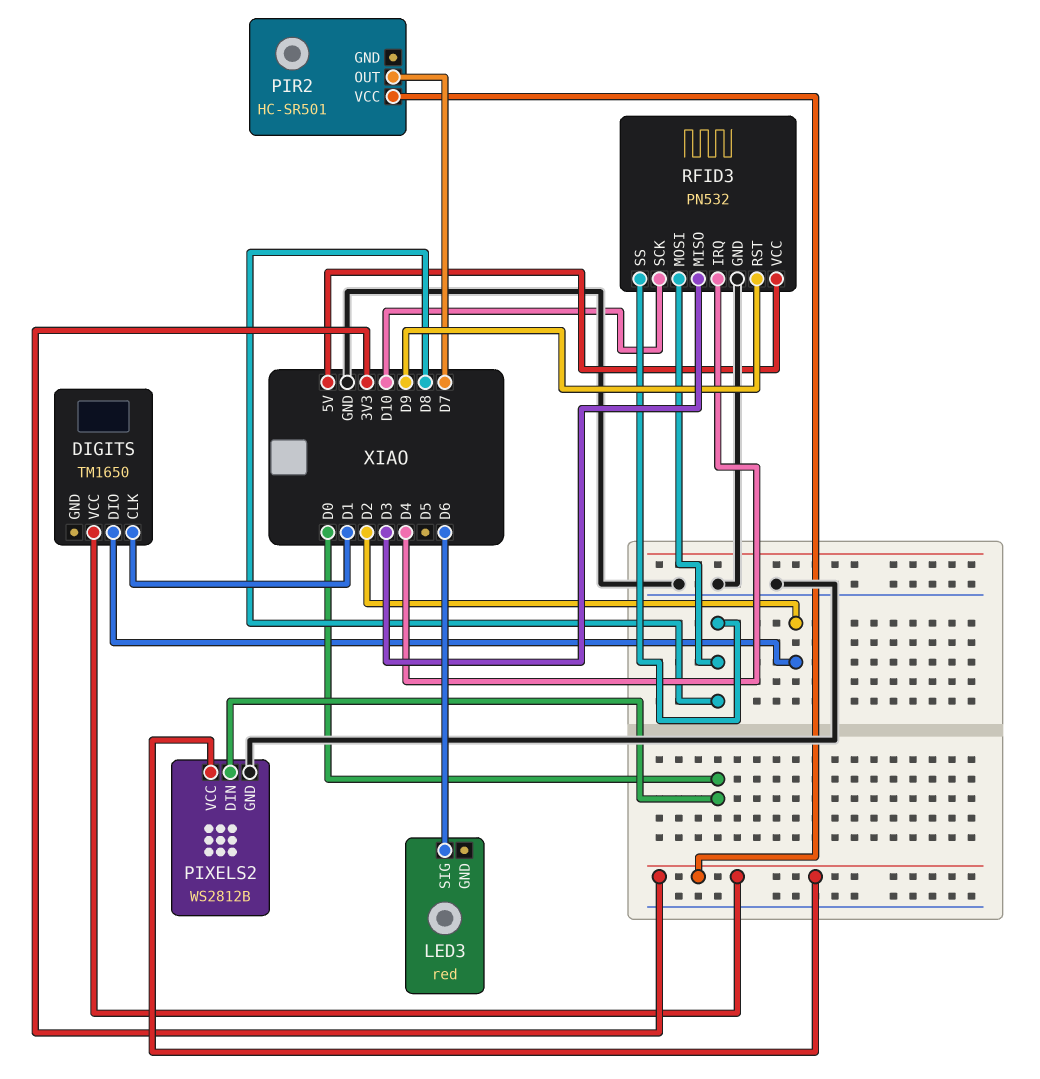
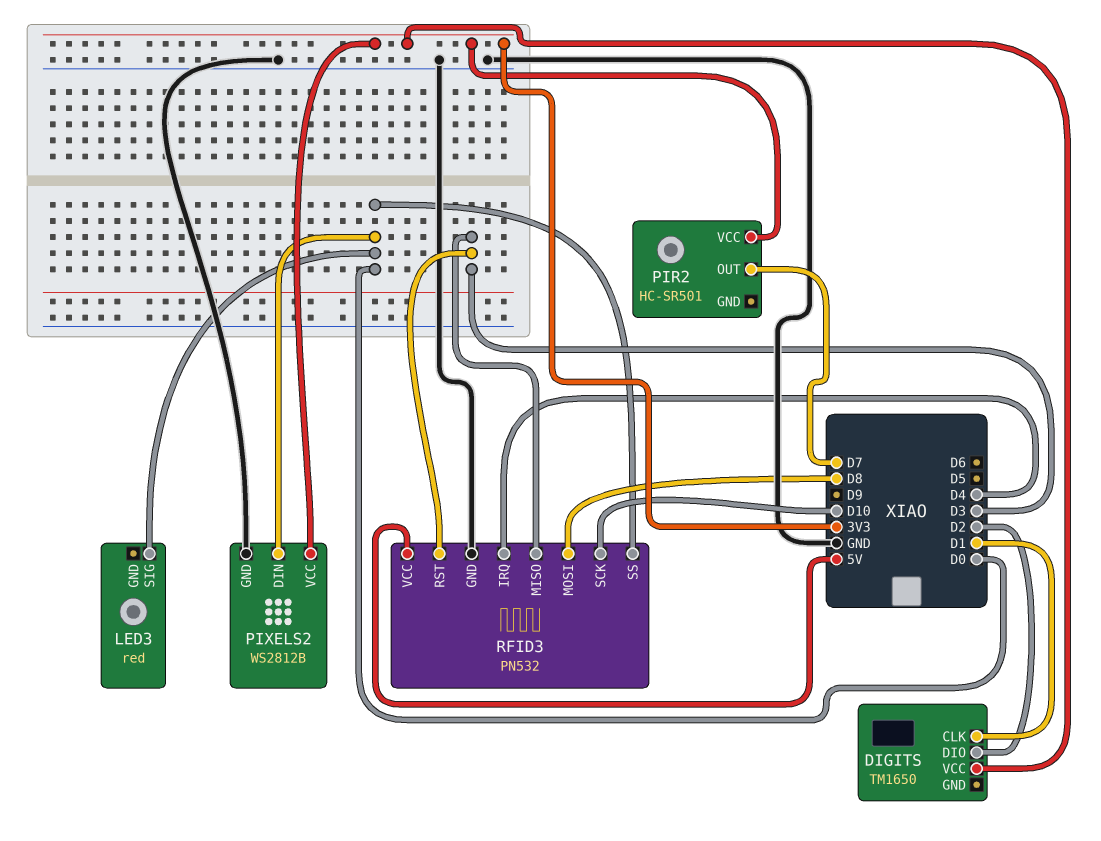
LED3 pin SIG: D6 -> D0
RFID3 pin RST: D9 -> D3
RFID3 pin SS: D8 -> D0

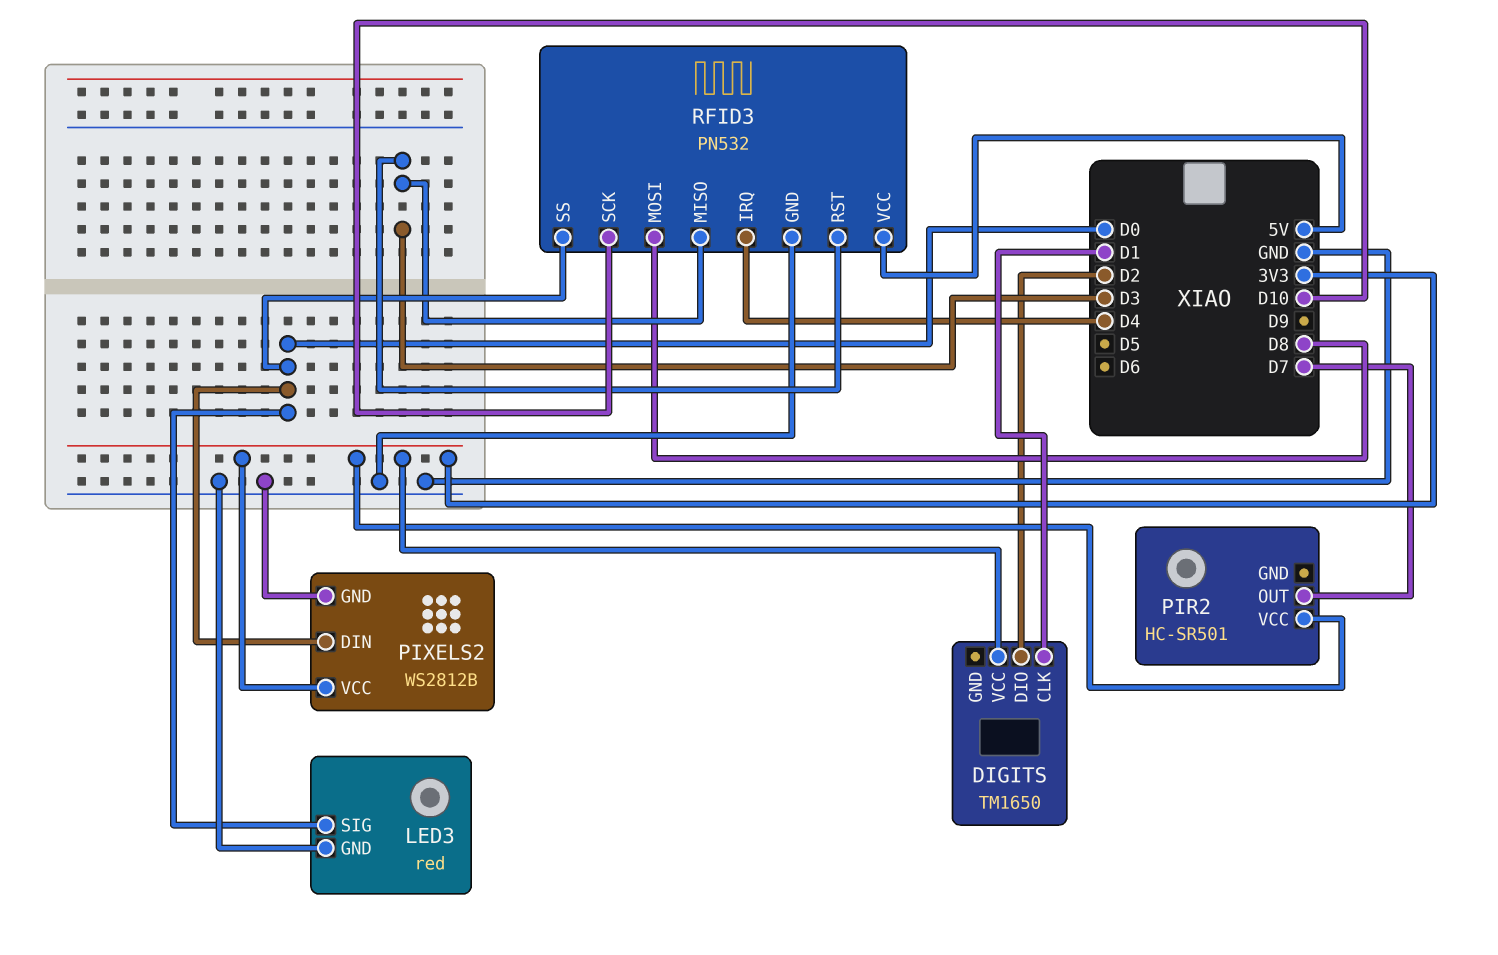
LED3 pin GND: none -> GND

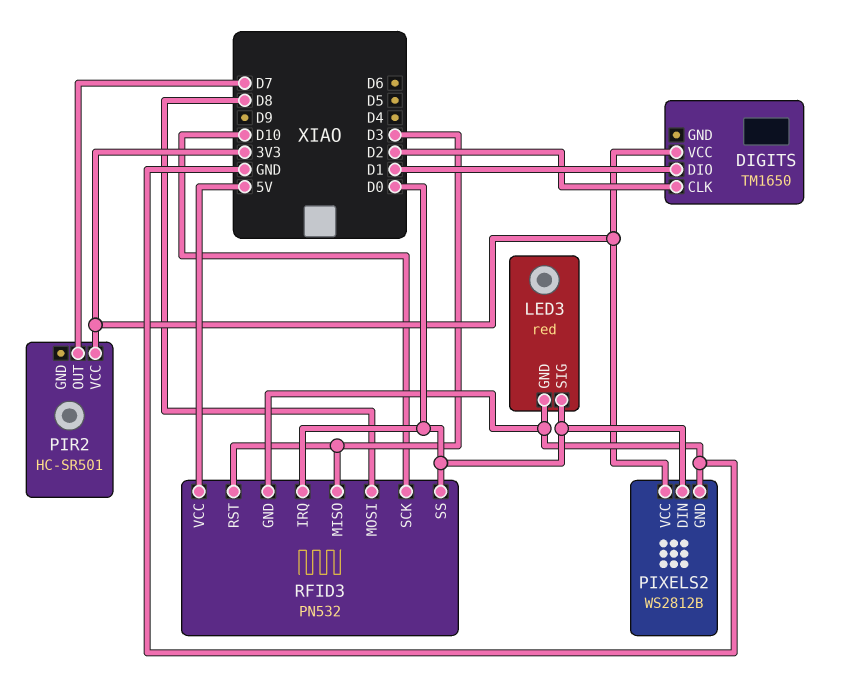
DIGITS pin CLK: D1 -> D2
DIGITS pin DIO: D2 -> D1
RFID3 pin IRQ: D4 -> D0

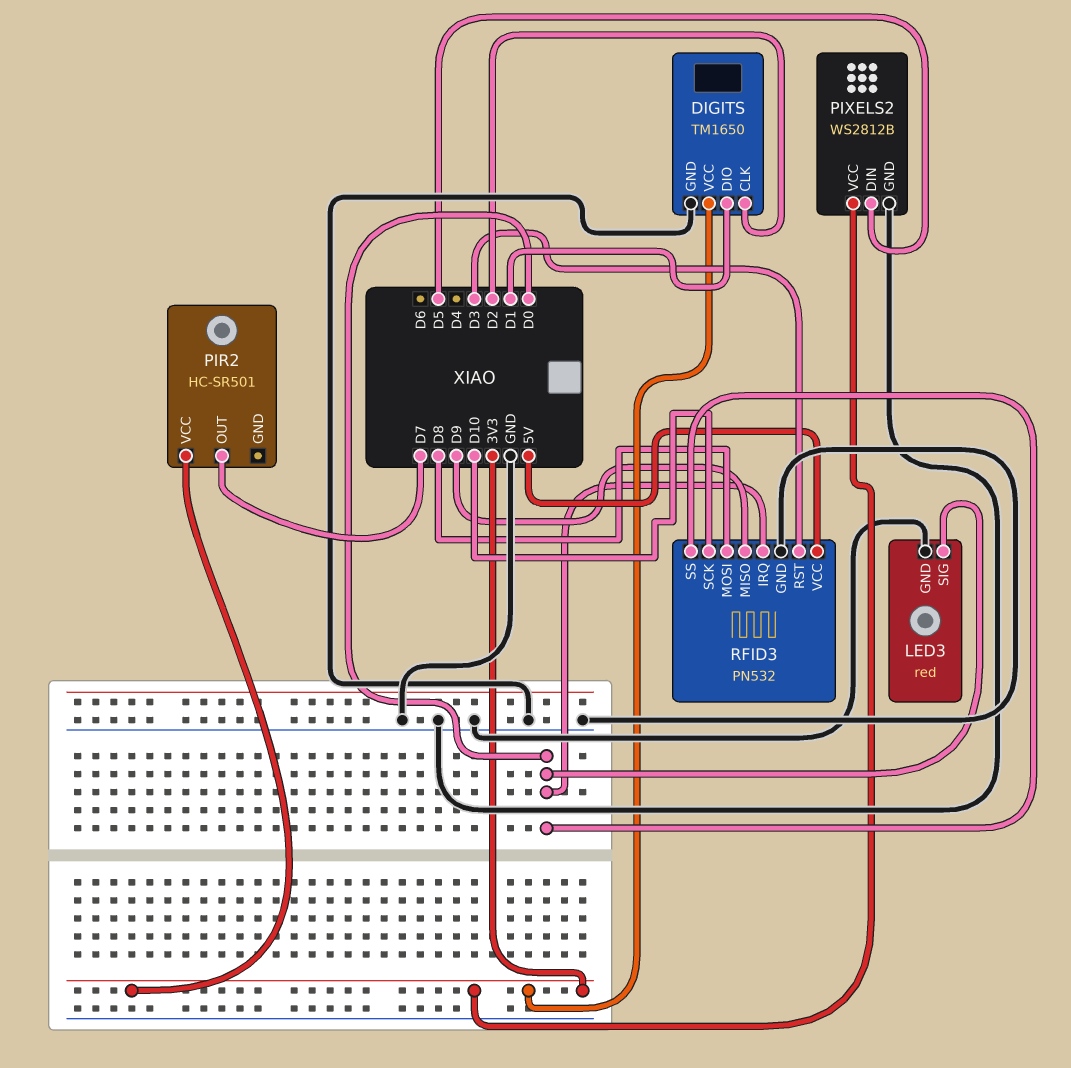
DIGITS pin GND: none -> GND
PIXELS2 pin DIN: D0 -> D5
RFID3 pin MISO: D3 -> D9

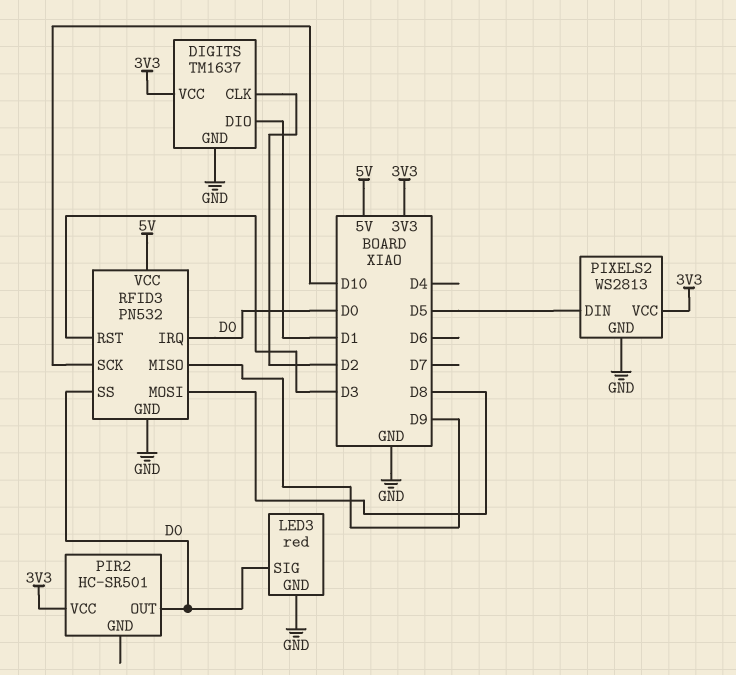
DIGITS: TM1650 -> TM1637
PIR2 pin OUT: D7 -> D0
PIXELS2: WS2812B -> WS2813

